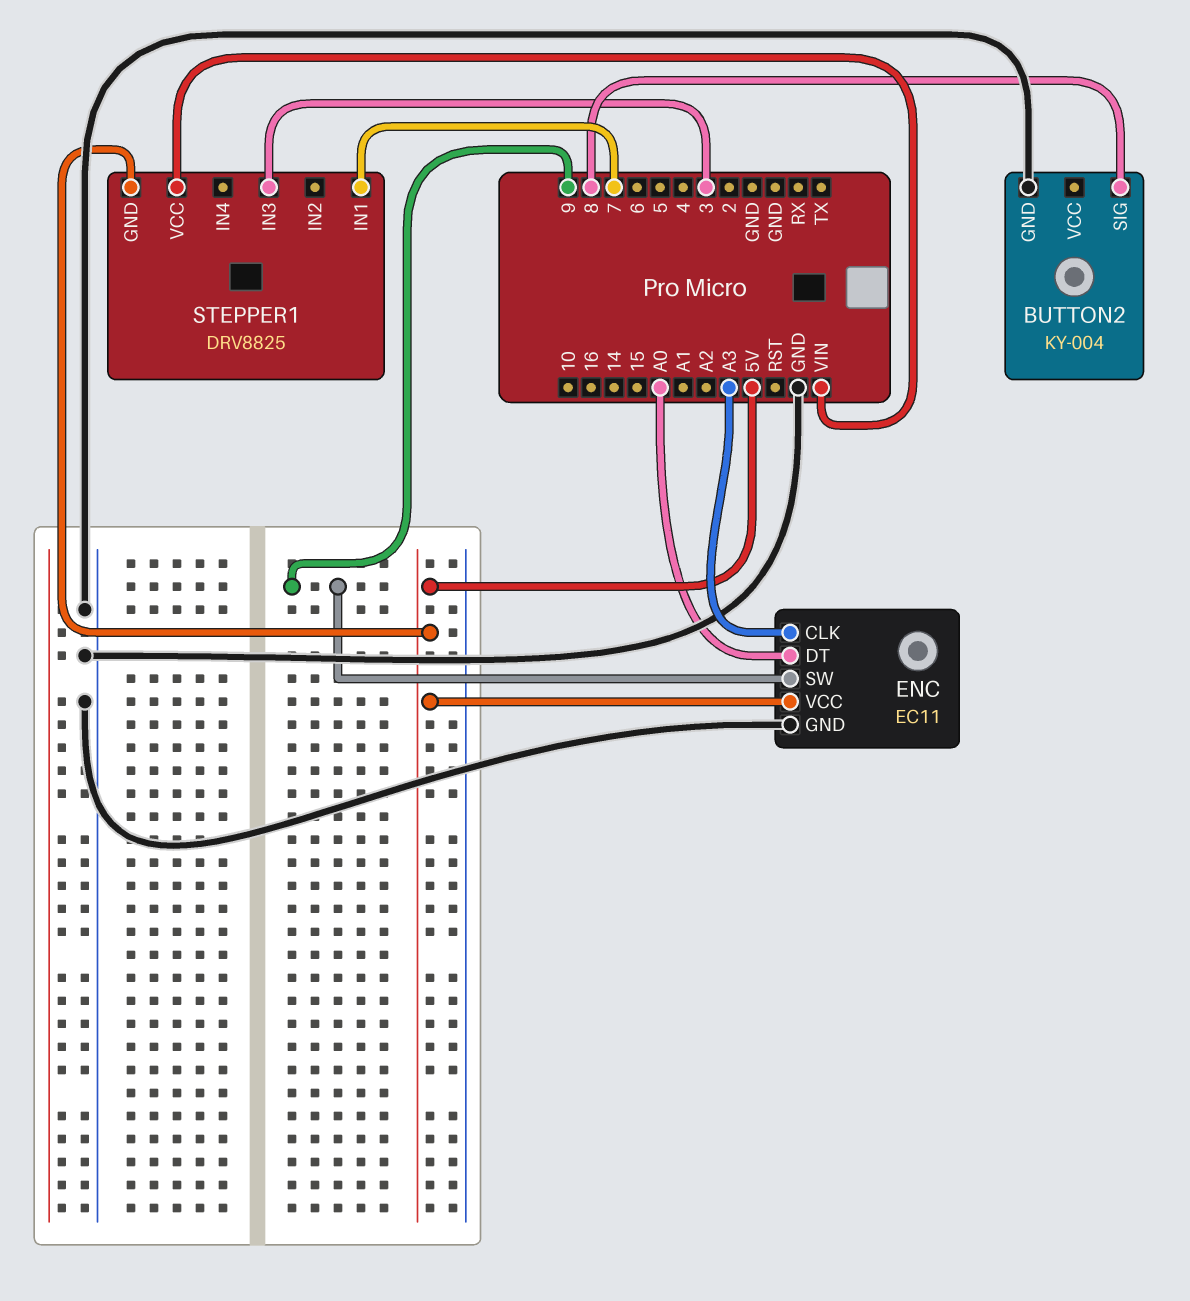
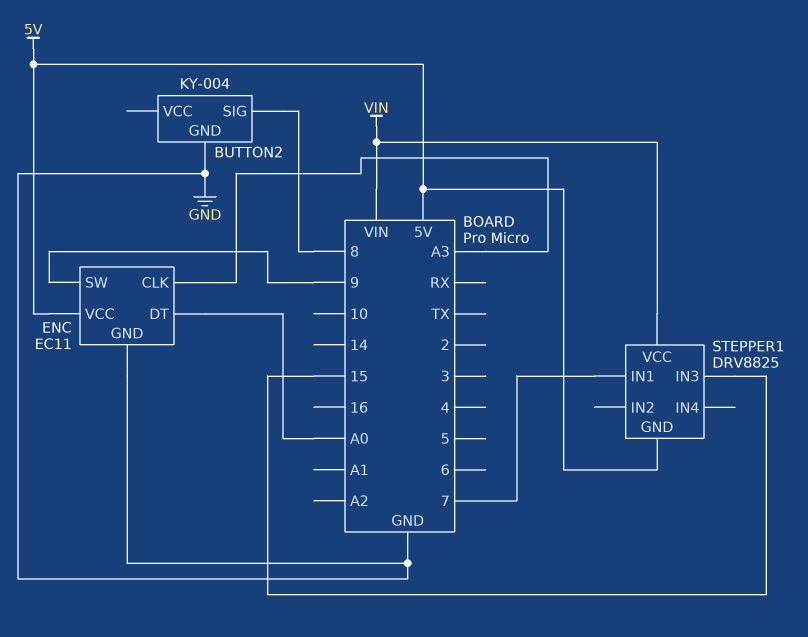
STEPPER1 pin IN3: 3 -> 15

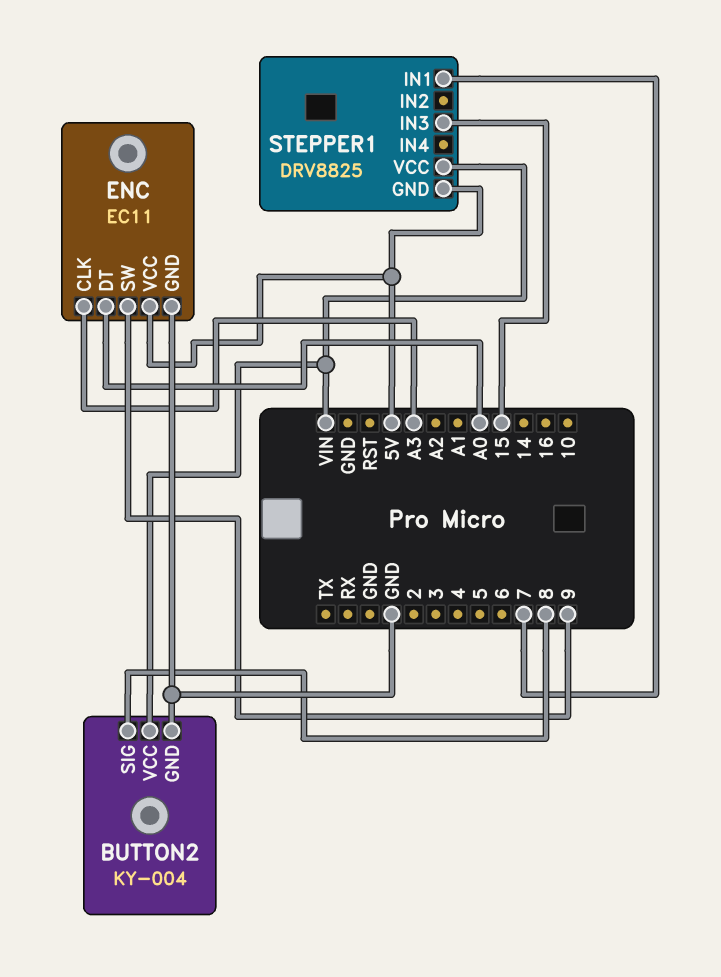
BUTTON2 pin VCC: none -> VIN

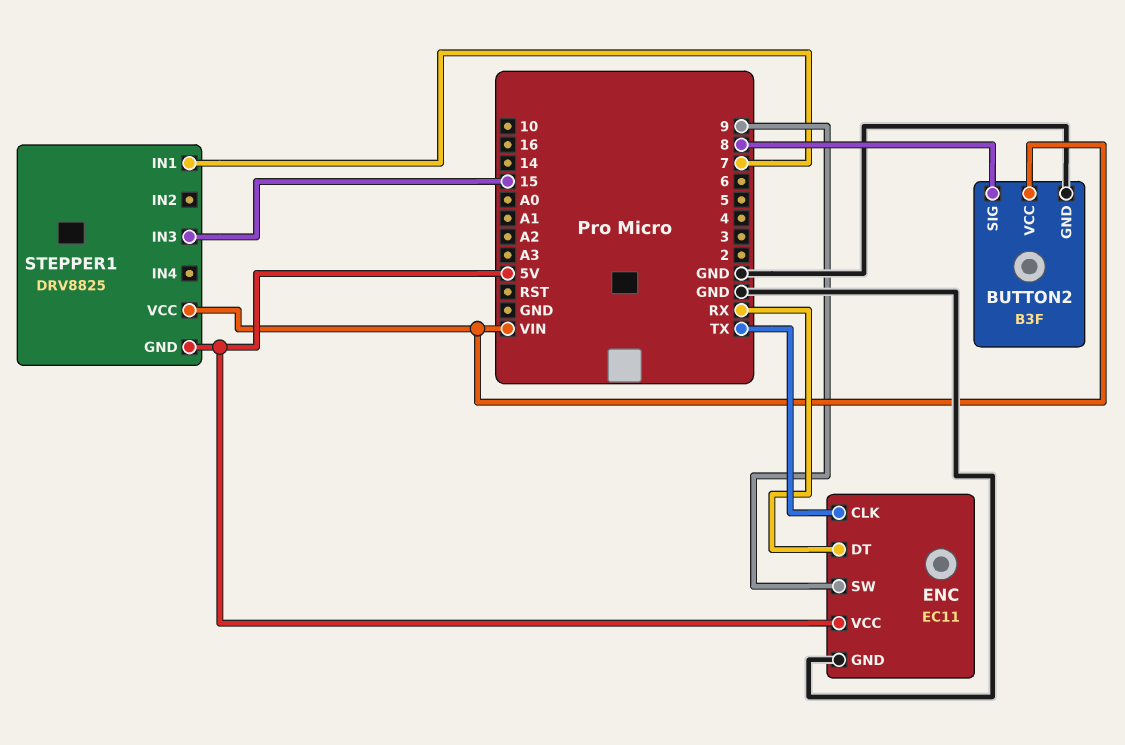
BUTTON2: KY-004 -> B3F
ENC pin CLK: A3 -> TX
ENC pin DT: A0 -> RX

